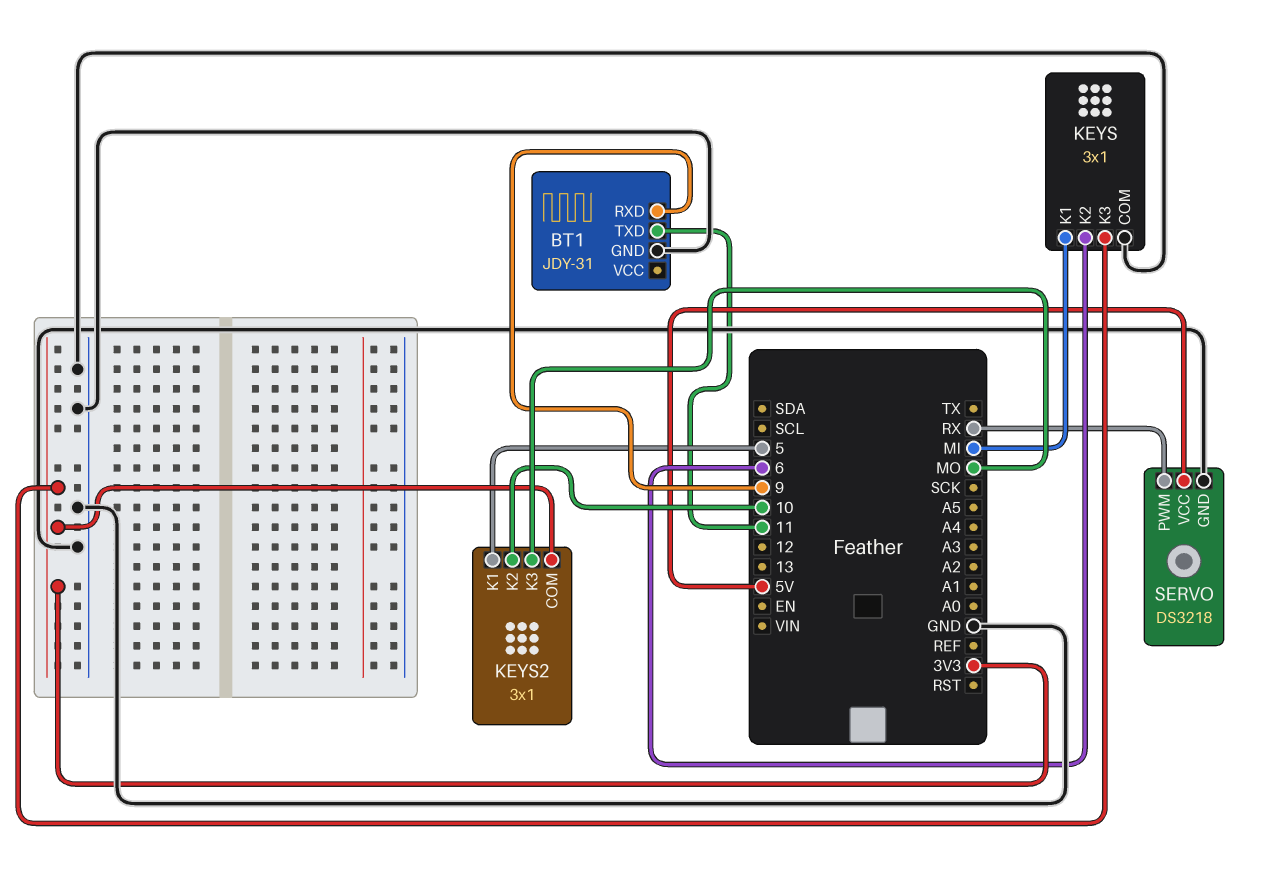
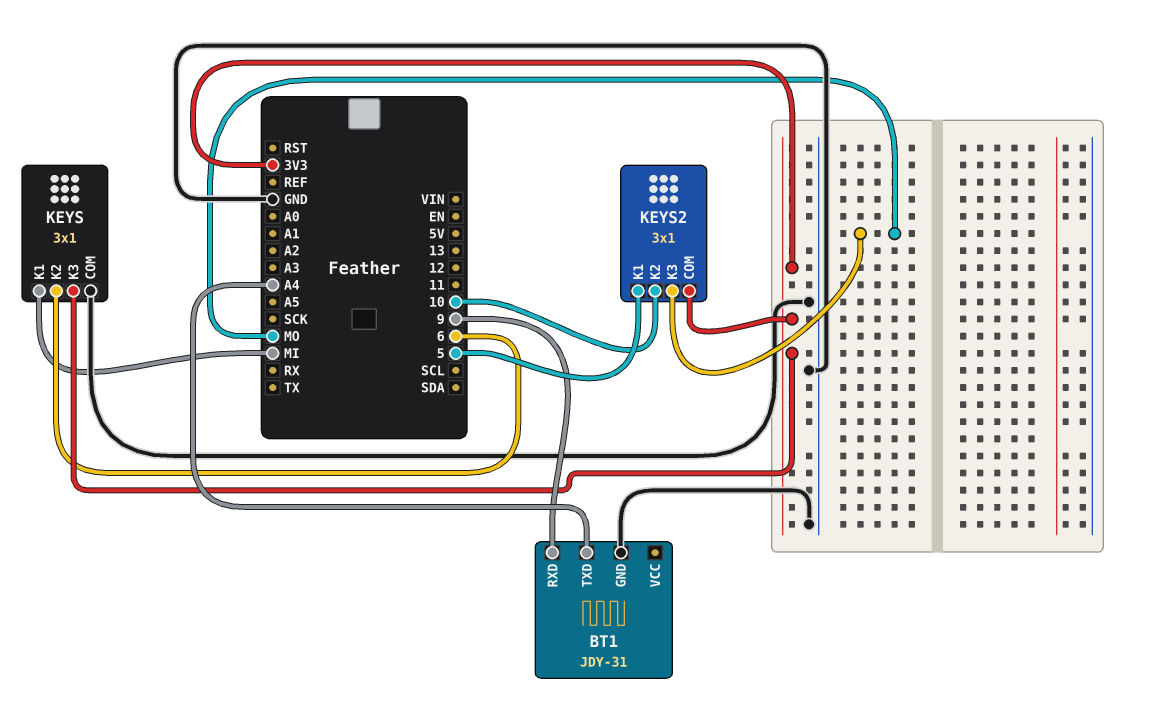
BT1 pin TXD: 11 -> A4
SERVO: DS3218 -> none
SERVO pin GND: GND -> none
SERVO pin PWM: RX -> none
SERVO pin VCC: 5V -> none

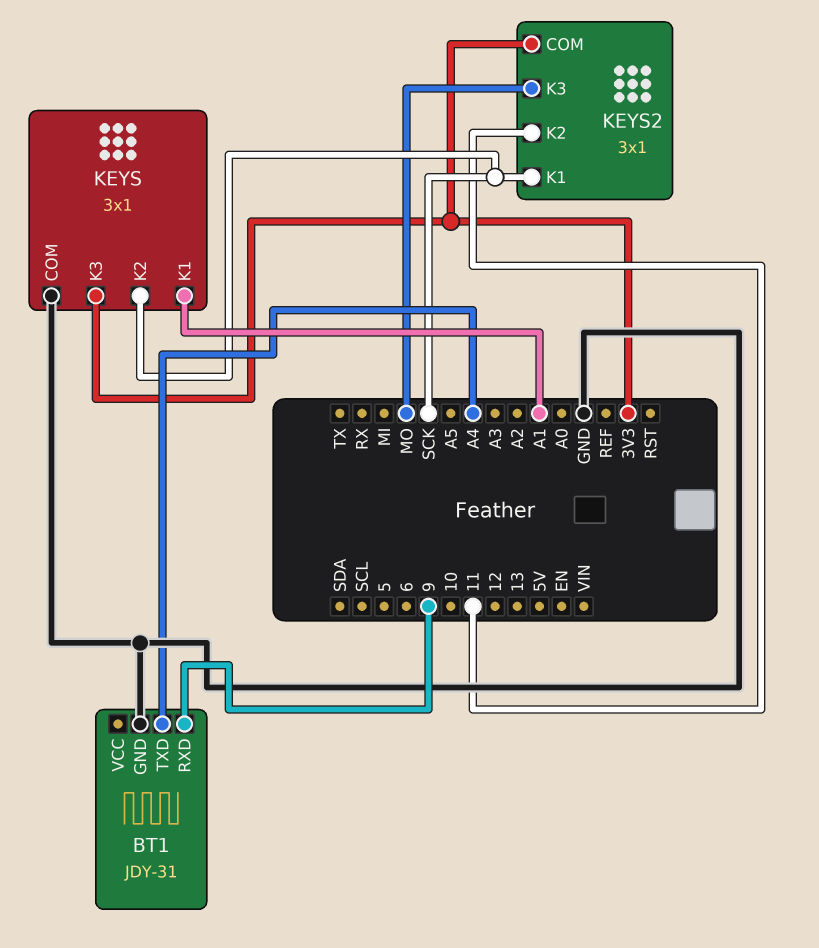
KEYS pin K1: MI -> A1
KEYS pin K2: 6 -> SCK
KEYS2 pin K1: 5 -> SCK
KEYS2 pin K2: 10 -> 11

